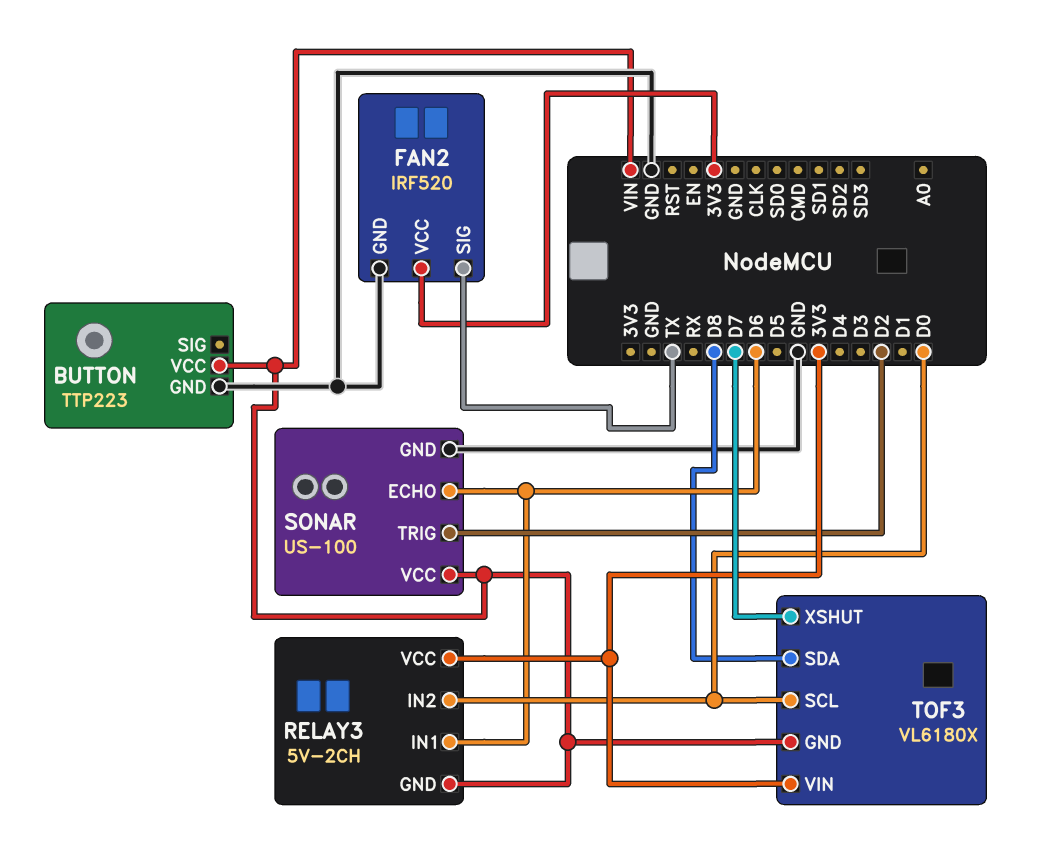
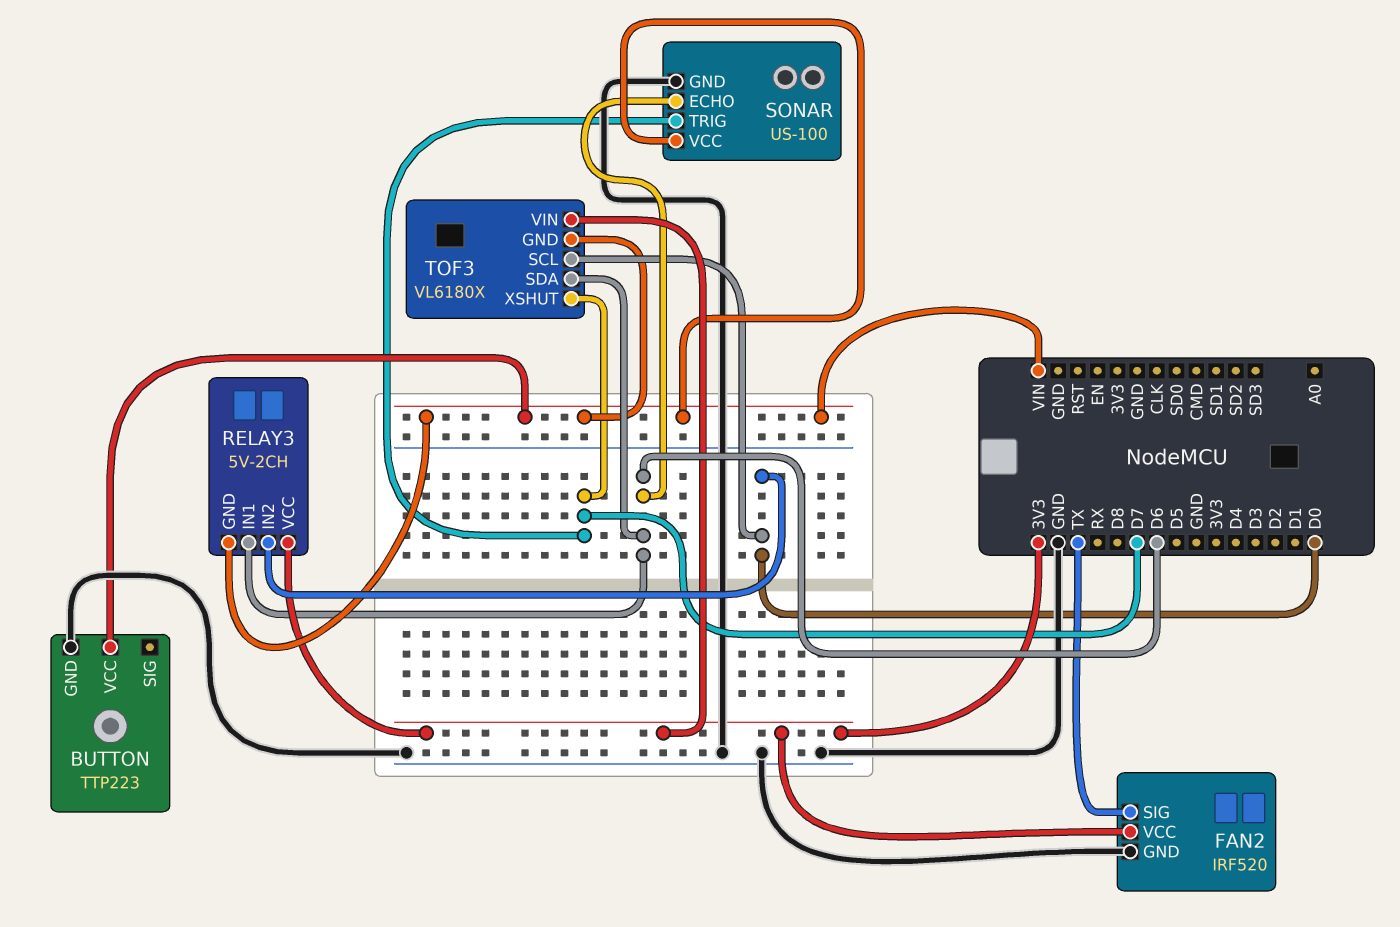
SONAR pin TRIG: D2 -> D7
TOF3 pin SDA: D8 -> D6

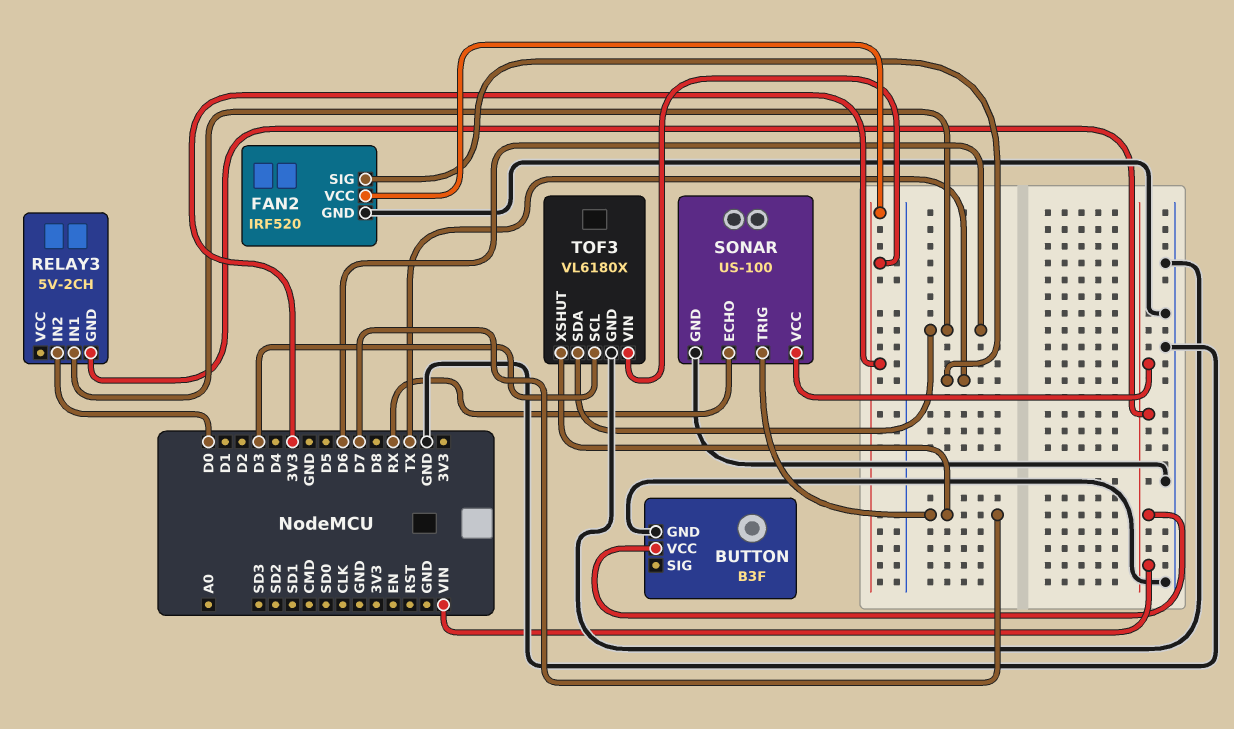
BUTTON: TTP223 -> B3F
RELAY3 pin VCC: 3V3 -> none
SONAR pin ECHO: D6 -> RX
TOF3 pin GND: VIN -> GND
TOF3 pin SCL: D0 -> D3

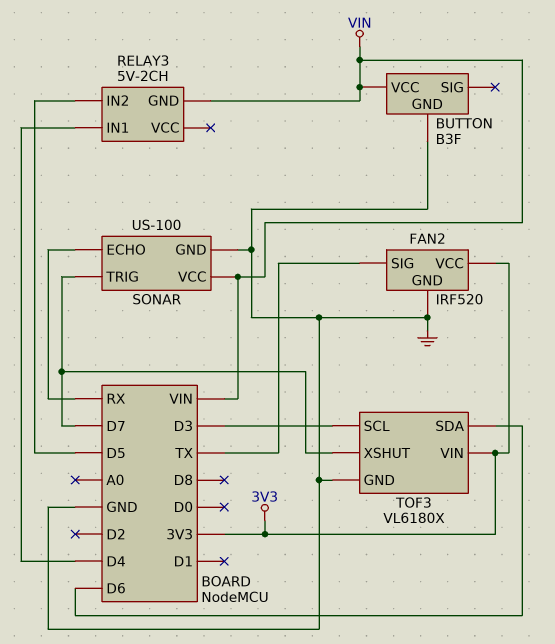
RELAY3 pin IN1: D6 -> D4
RELAY3 pin IN2: D0 -> D5

